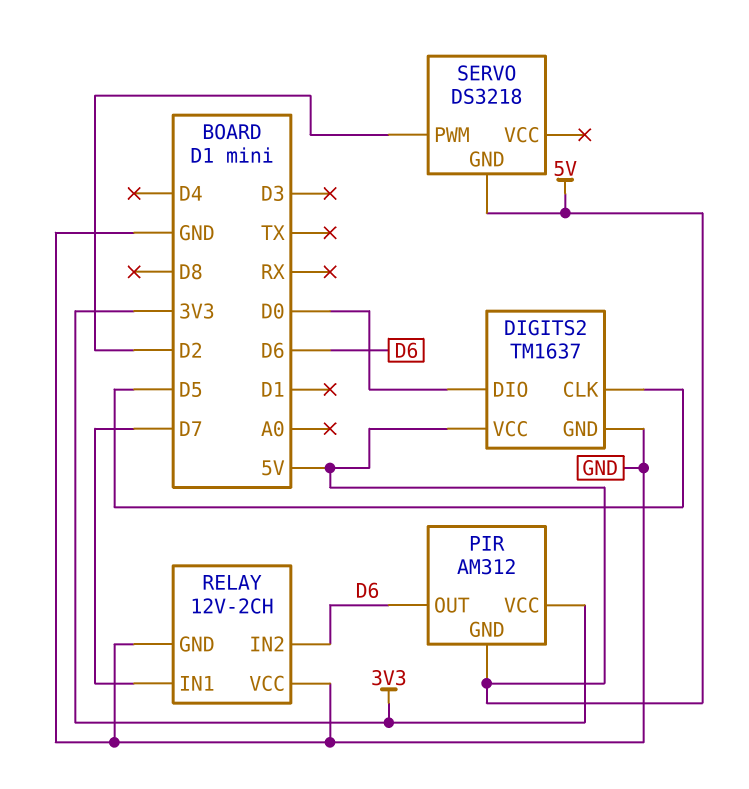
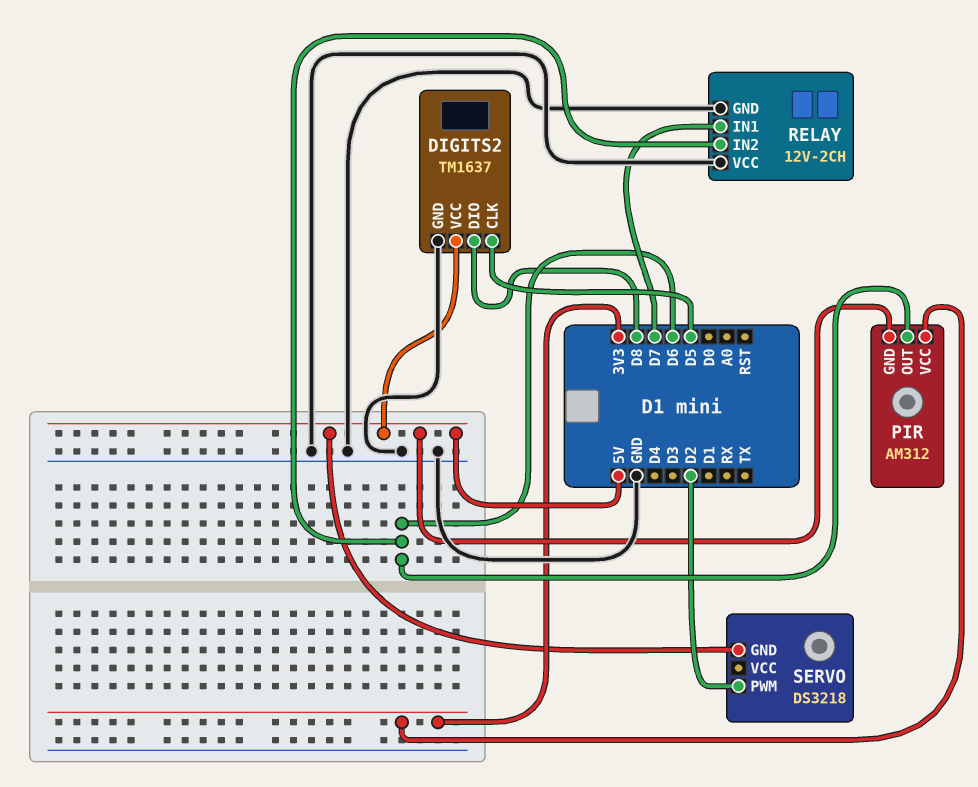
DIGITS2 pin DIO: D0 -> D8

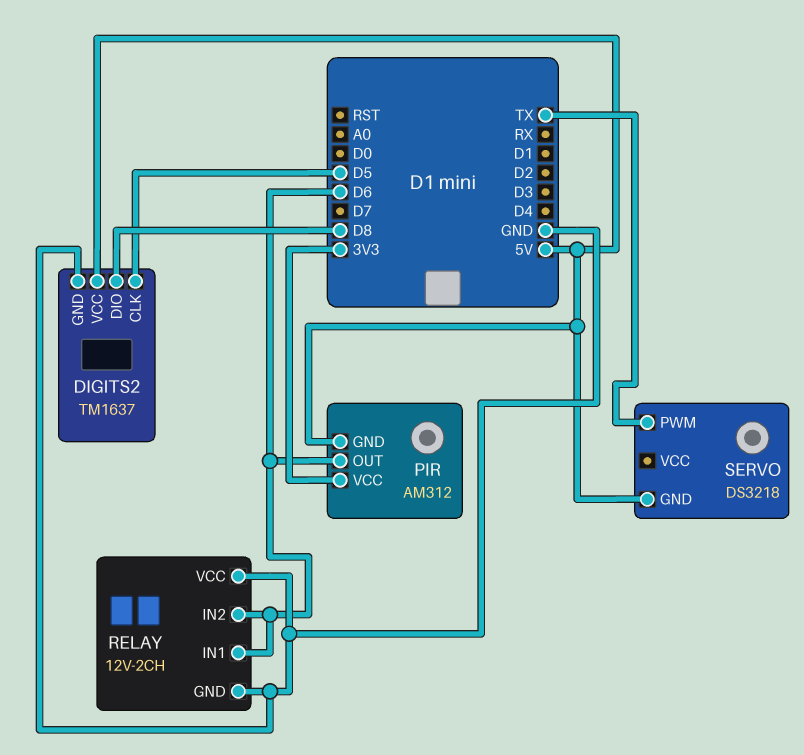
RELAY pin IN1: D7 -> D6
SERVO pin PWM: D2 -> TX

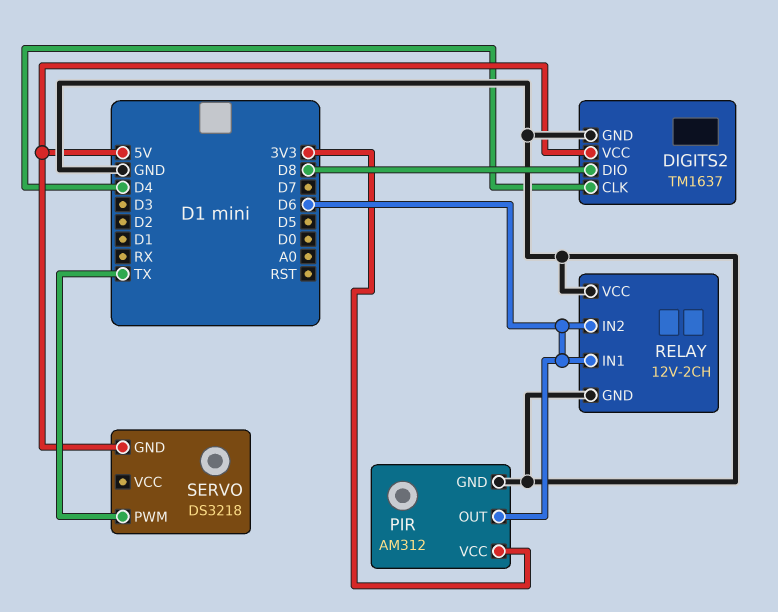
DIGITS2 pin CLK: D5 -> D4
PIR pin GND: 5V -> GND

